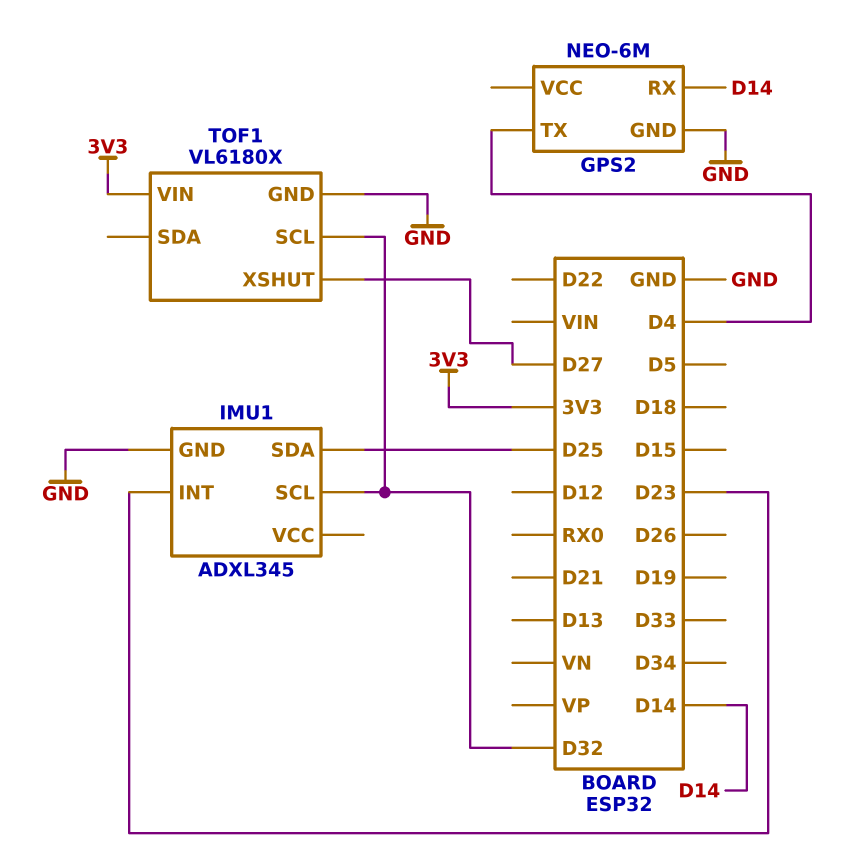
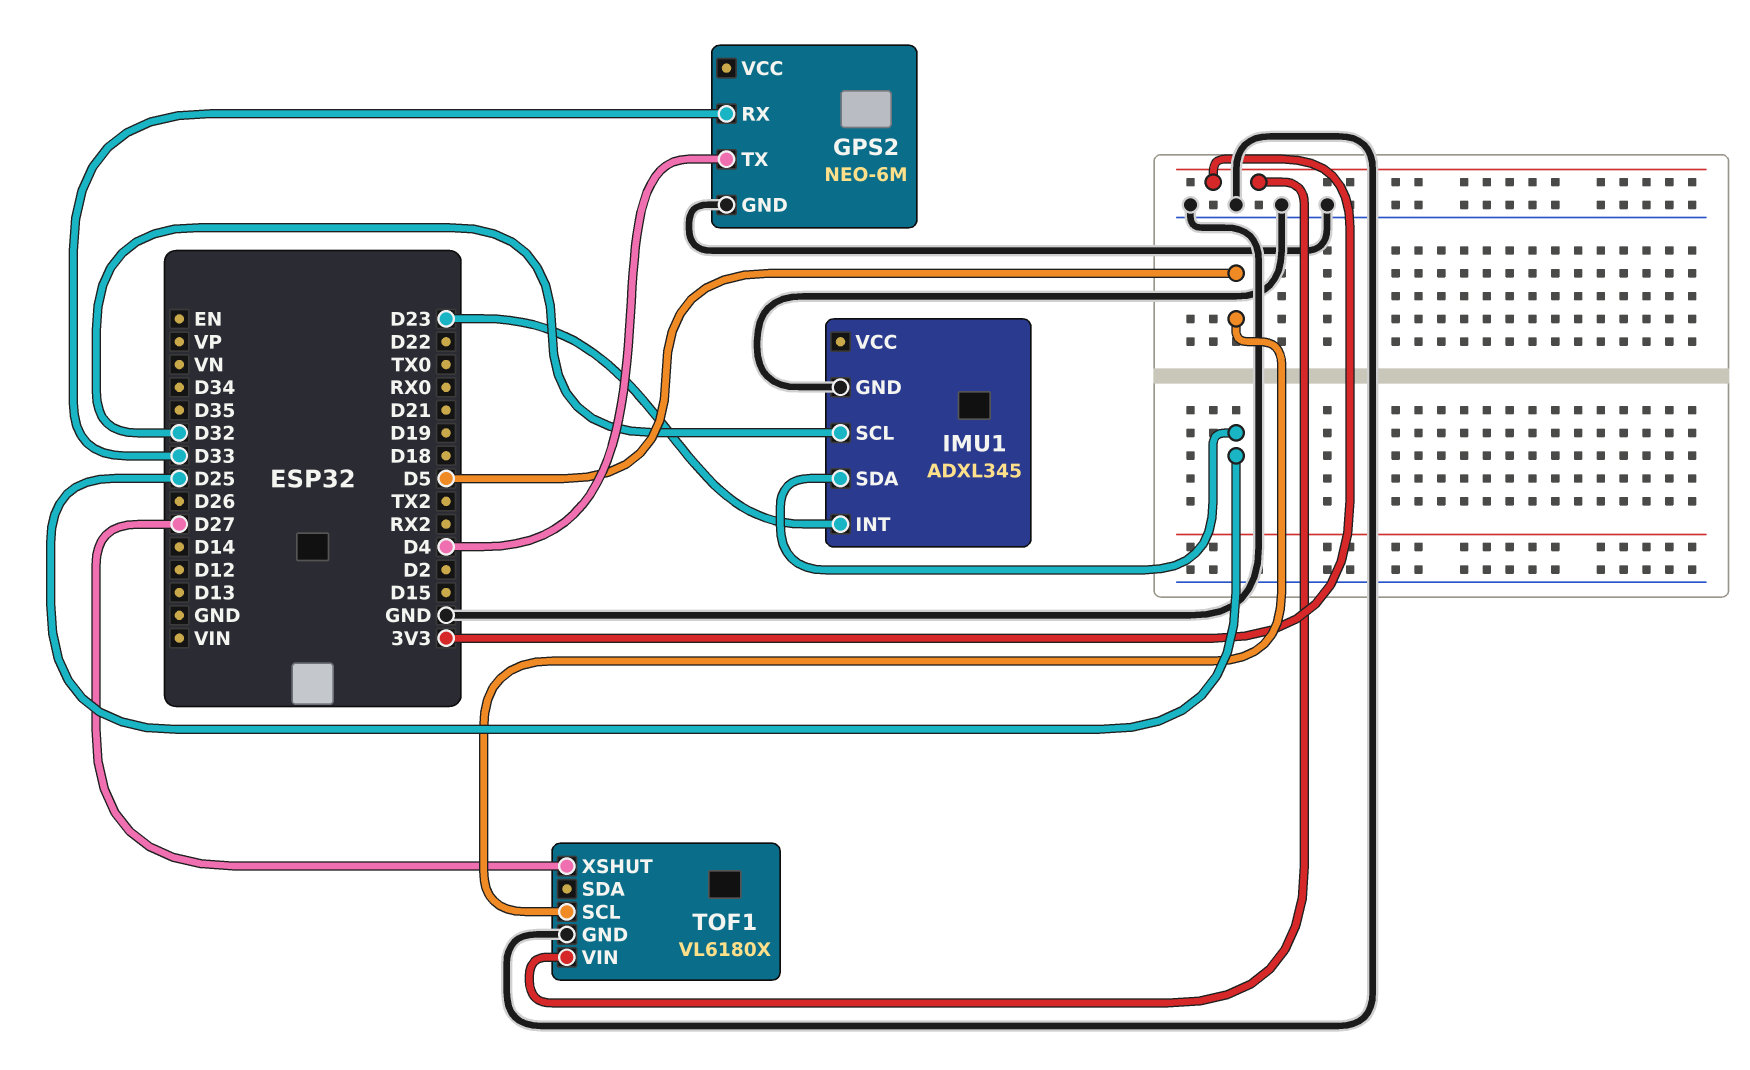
GPS2 pin RX: D14 -> D33
TOF1 pin SCL: D32 -> D5

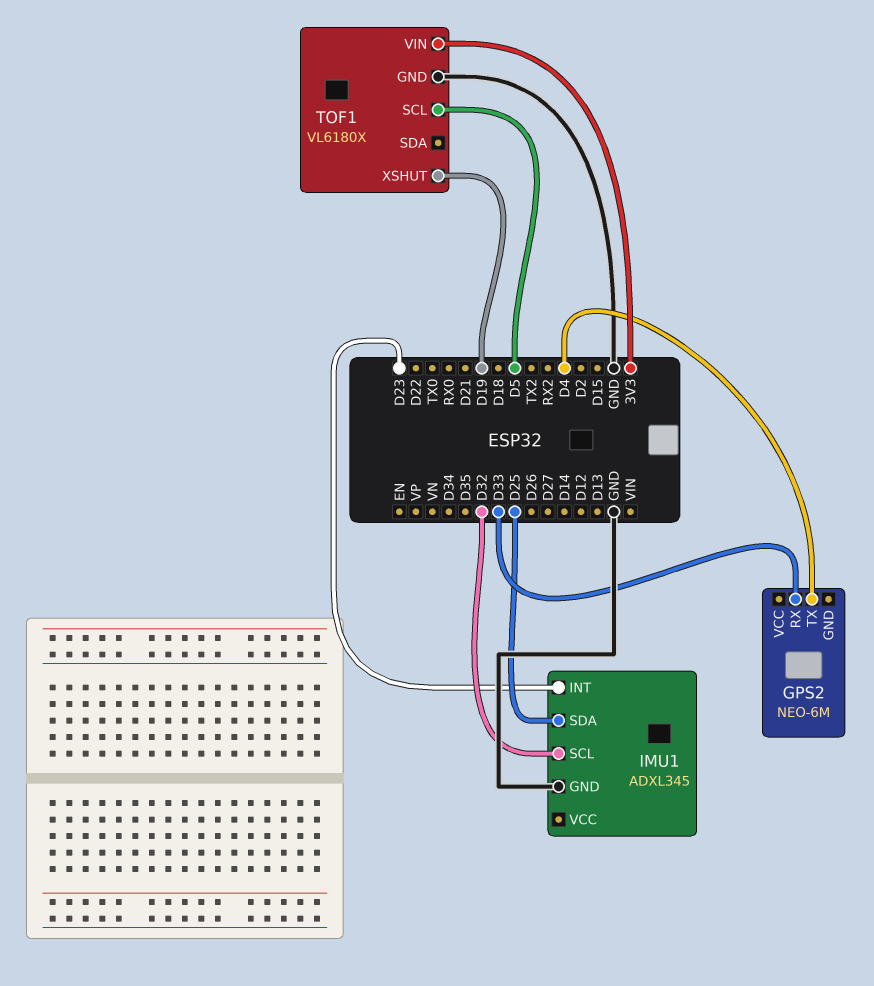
GPS2 pin GND: GND -> none
TOF1 pin XSHUT: D27 -> D19

